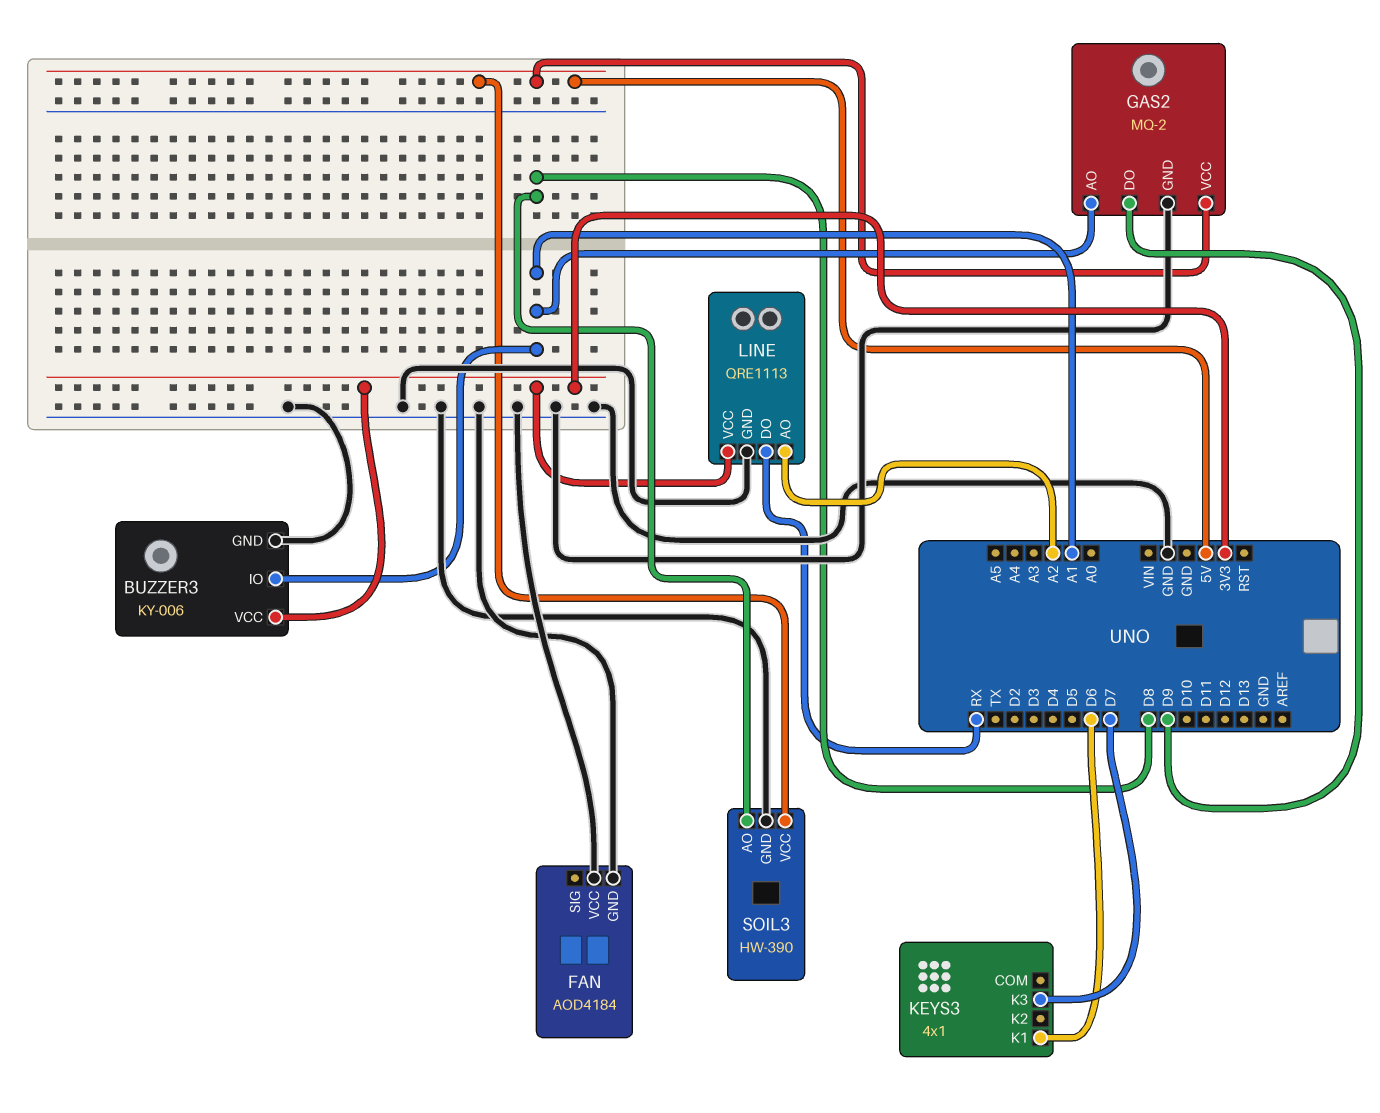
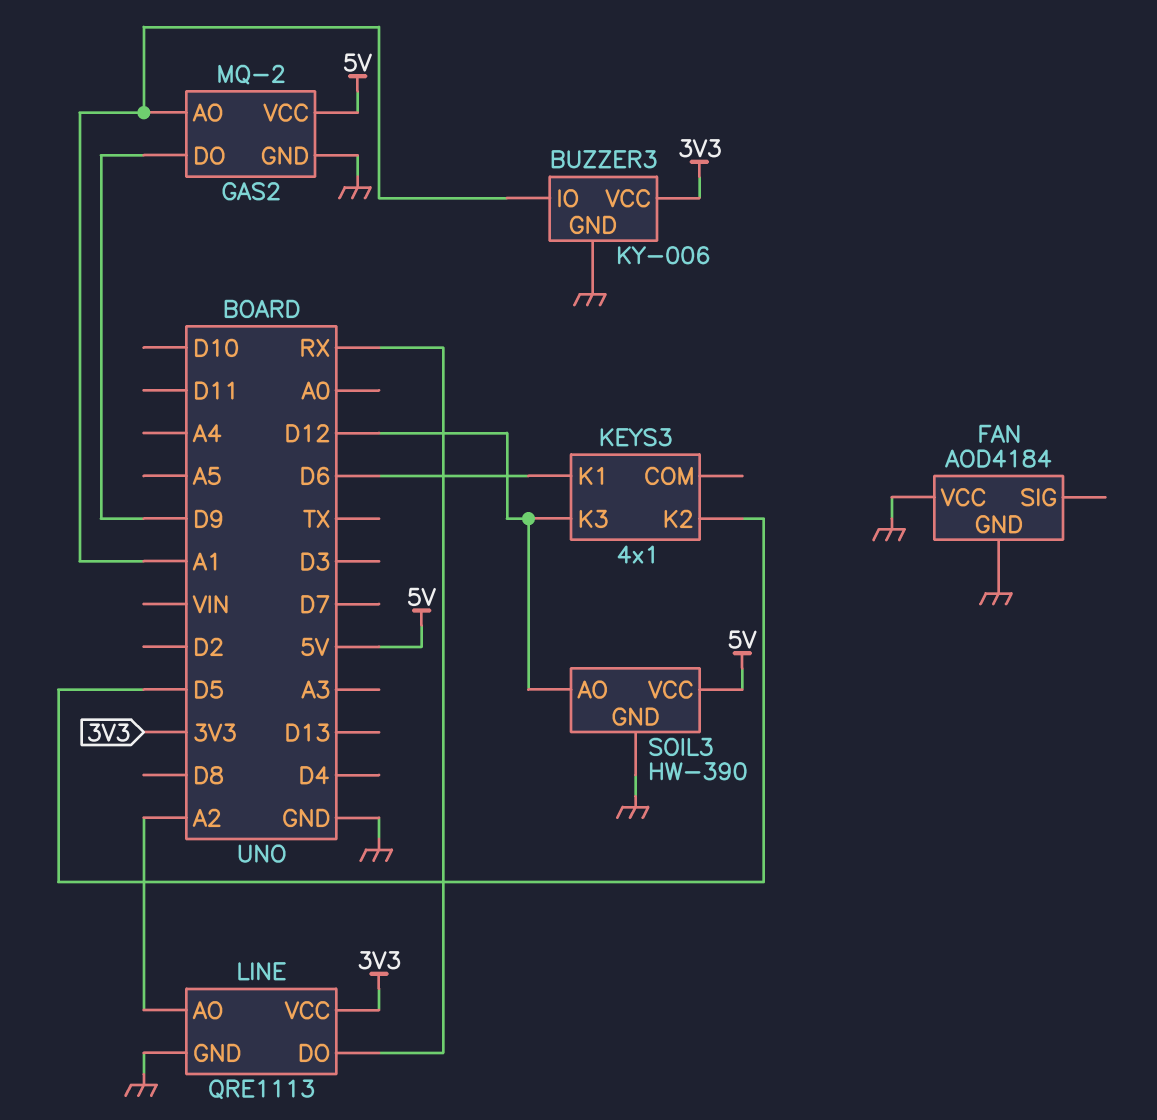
KEYS3 pin K2: none -> D5
KEYS3 pin K3: D7 -> D12
SOIL3 pin AO: D8 -> D12

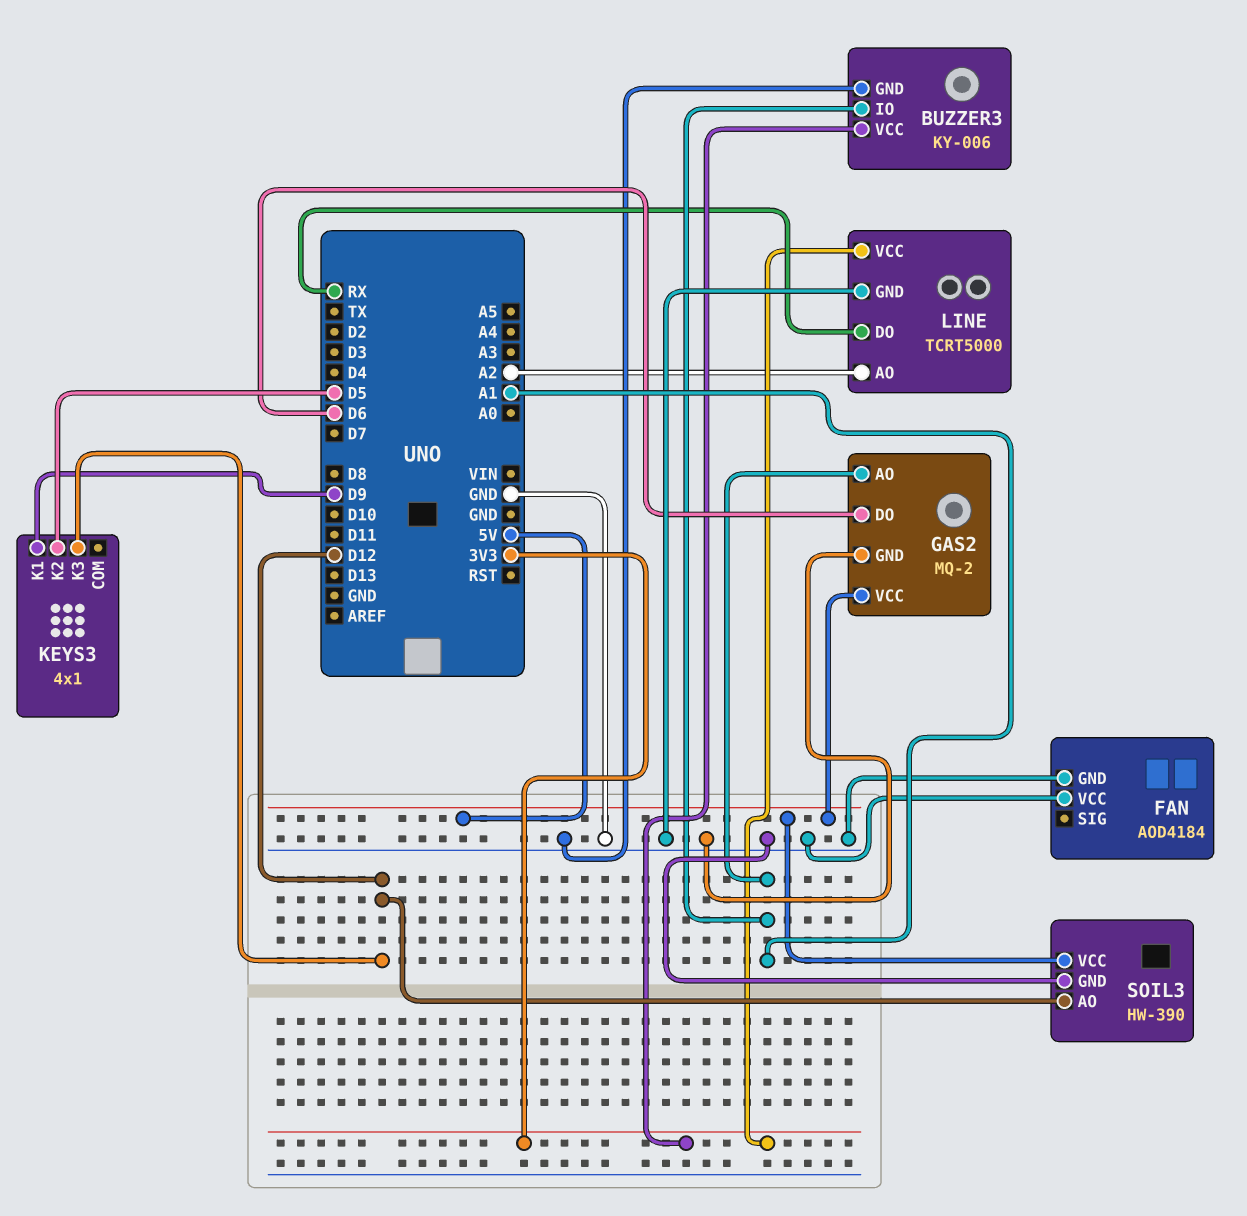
GAS2 pin DO: D9 -> D6
KEYS3 pin K1: D6 -> D9
LINE: QRE1113 -> TCRT5000

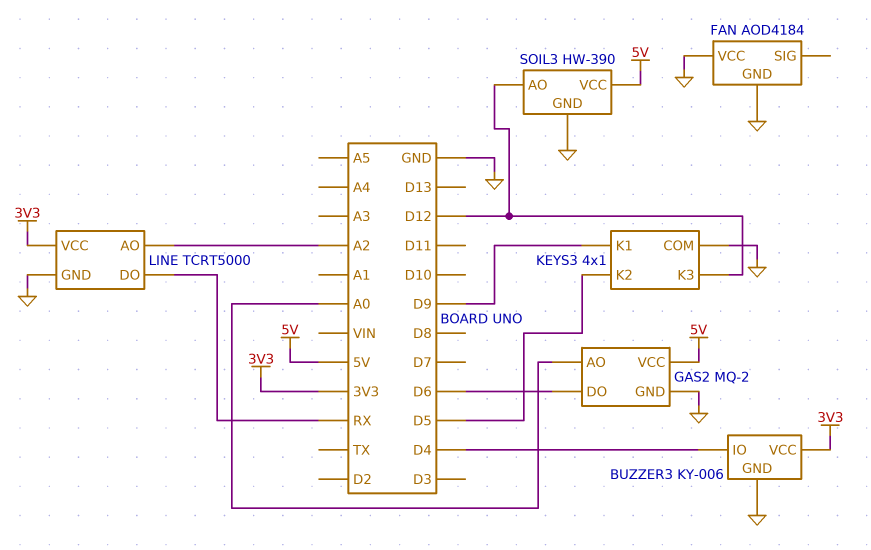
BUZZER3 pin IO: A1 -> D4
GAS2 pin AO: A1 -> A0
KEYS3 pin COM: none -> GND

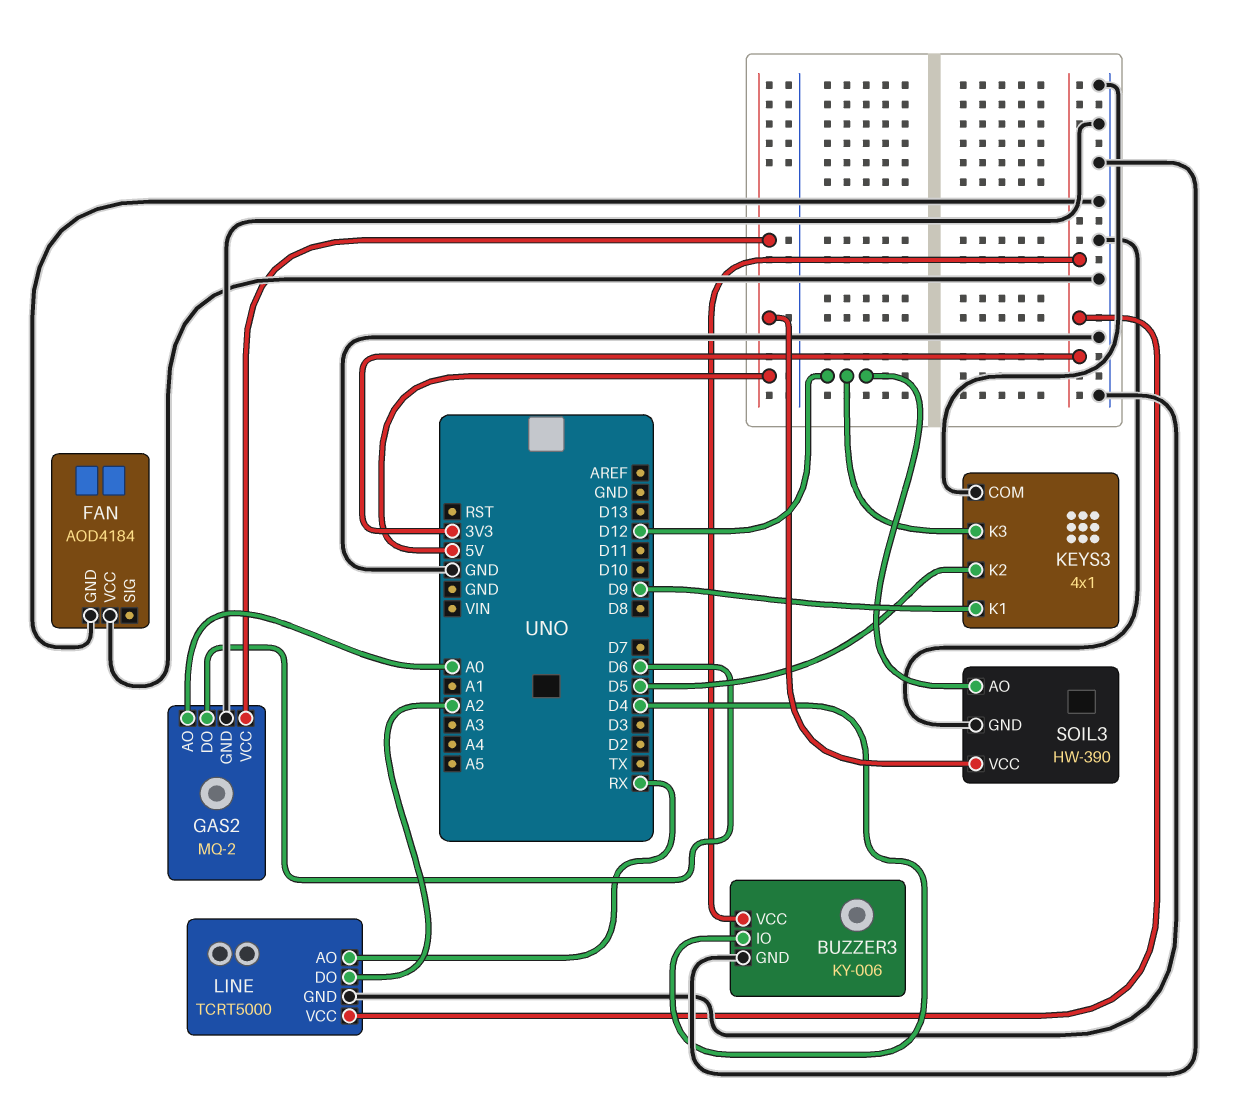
LINE pin AO: A2 -> RX
LINE pin DO: RX -> A2

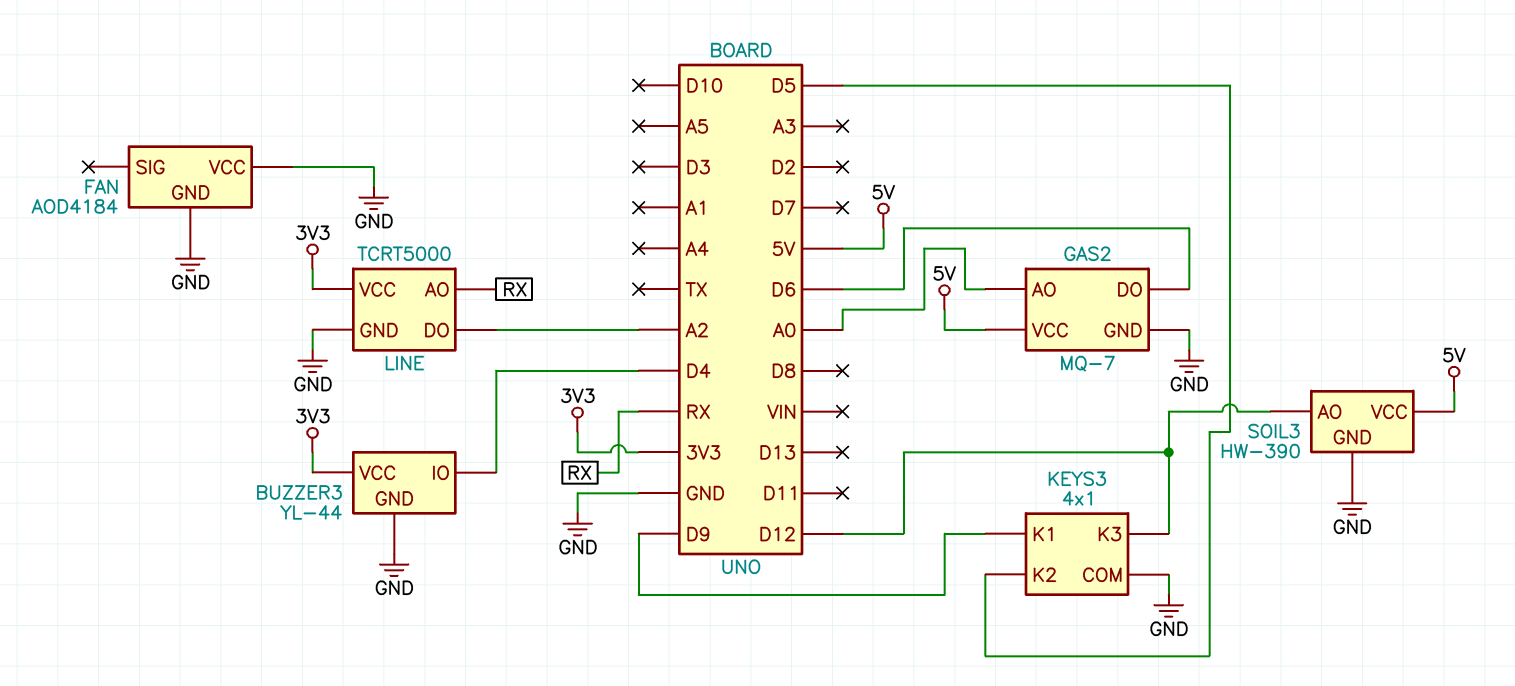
BUZZER3: KY-006 -> YL-44
GAS2: MQ-2 -> MQ-7

